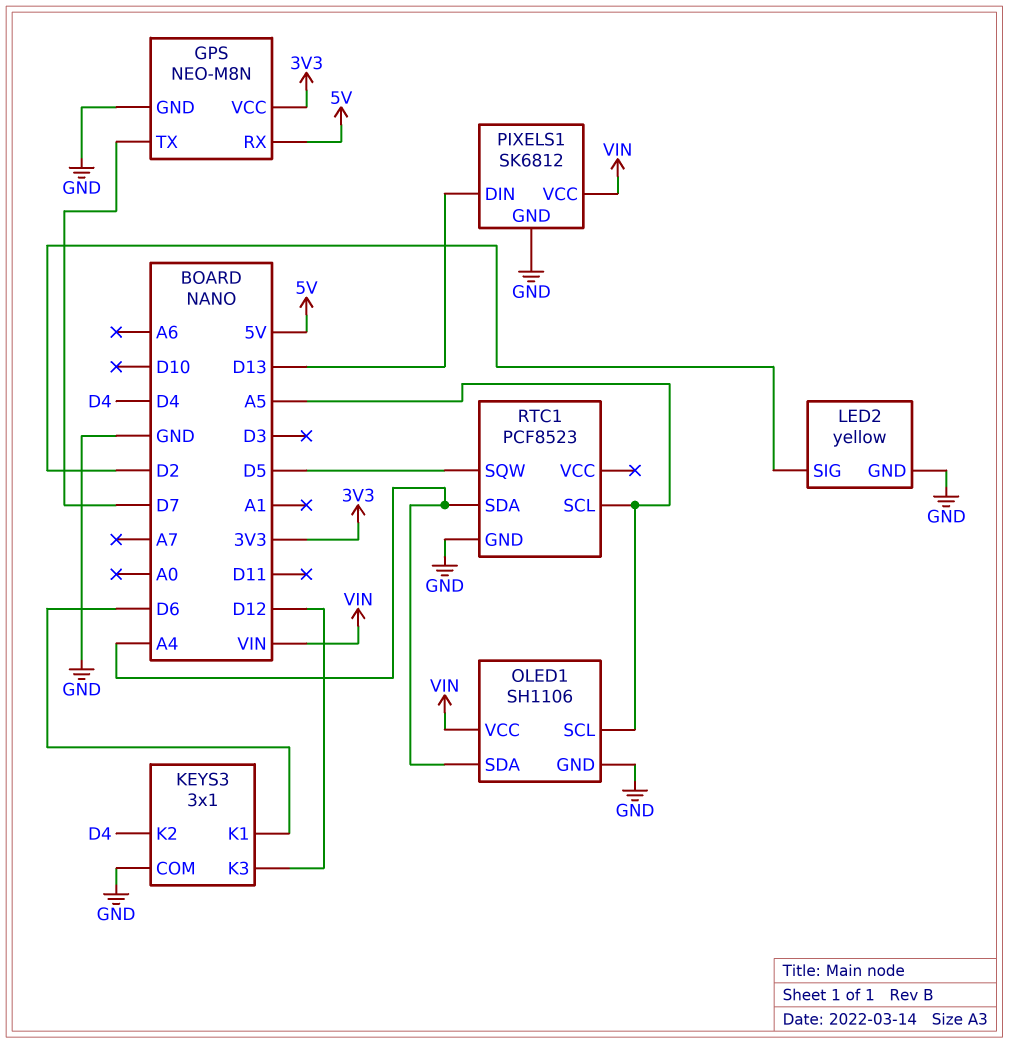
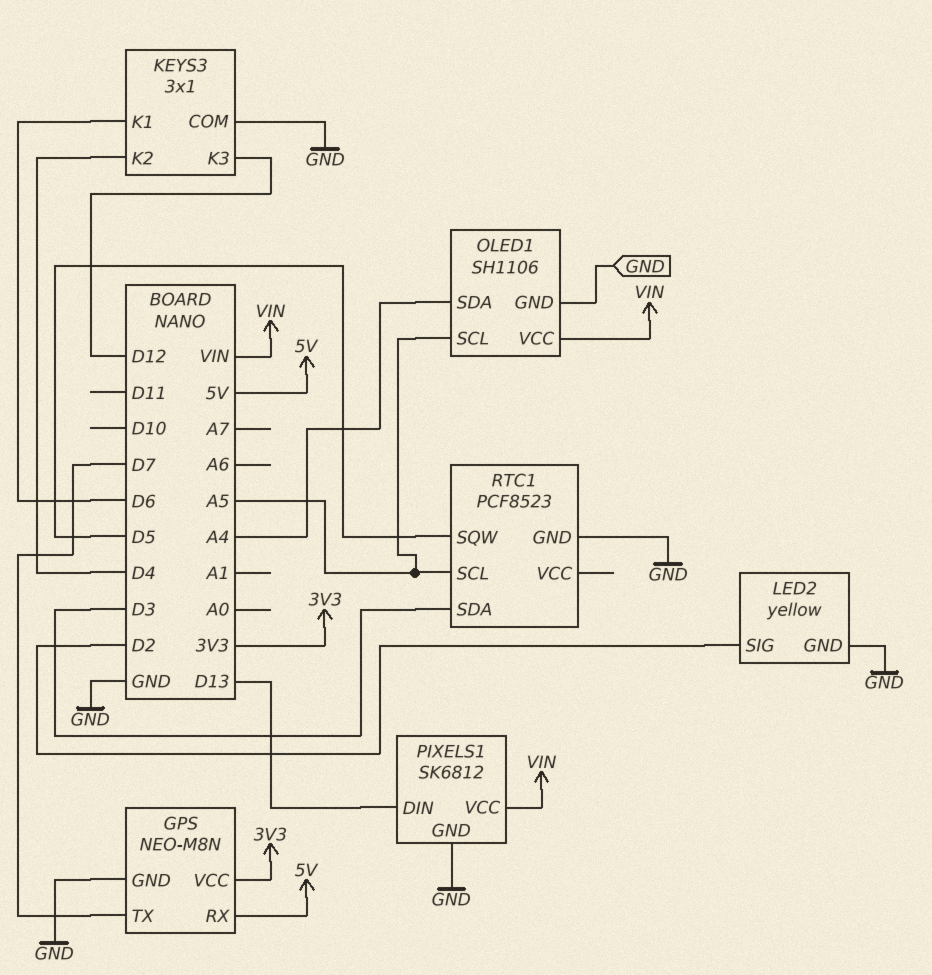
RTC1 pin SDA: A4 -> D3

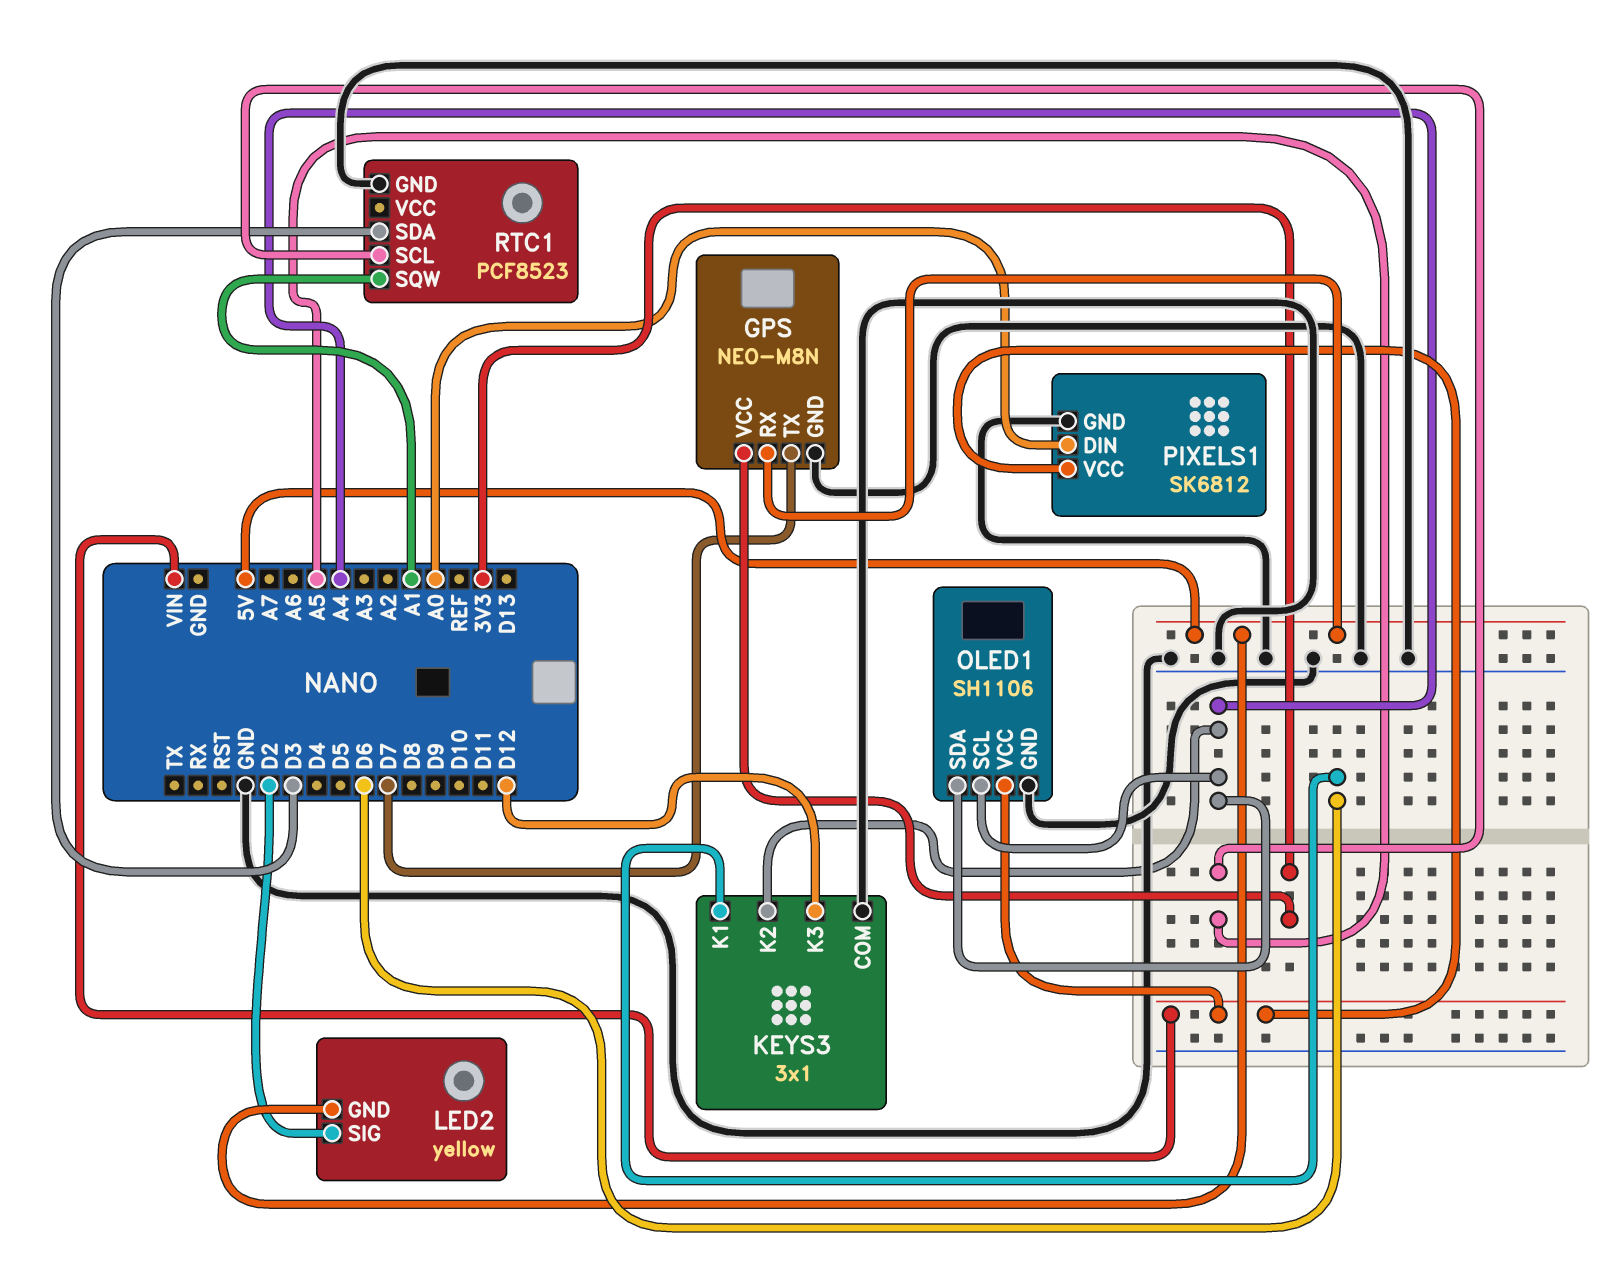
KEYS3 pin K2: D4 -> A4
LED2 pin GND: GND -> 5V
OLED1 pin SCL: A5 -> A4
PIXELS1 pin DIN: D13 -> A0
RTC1 pin SQW: D5 -> A1

